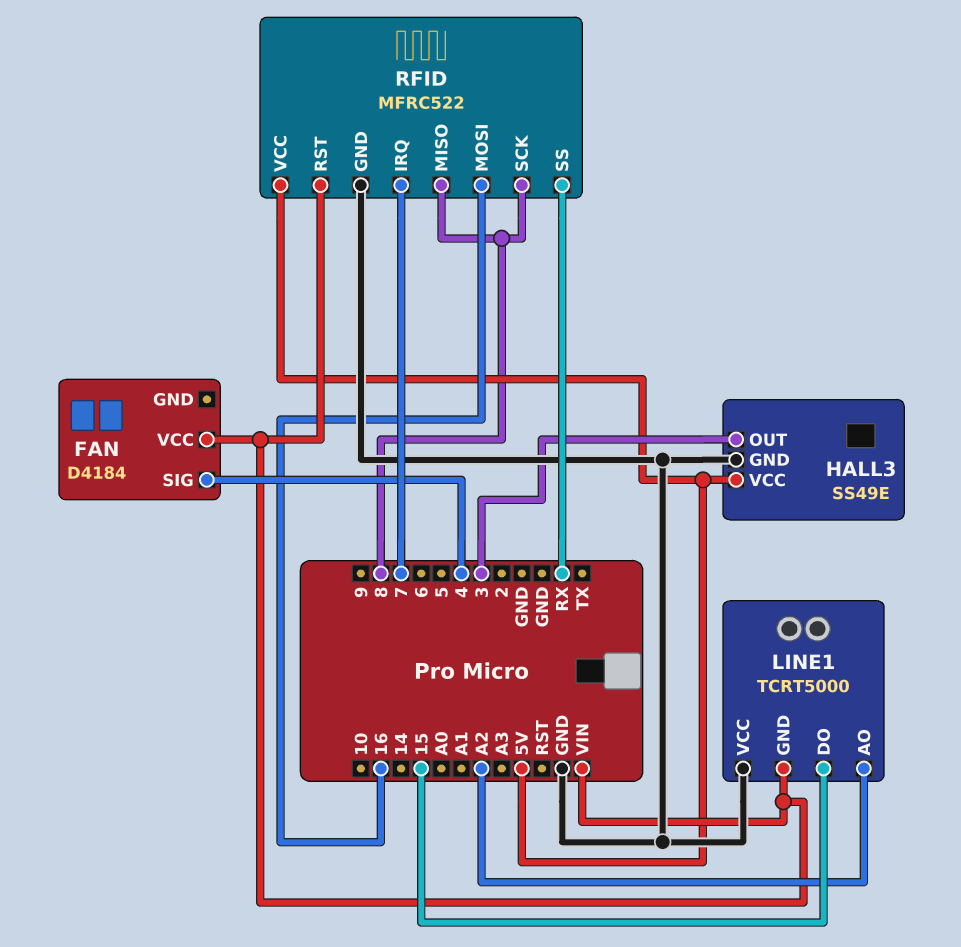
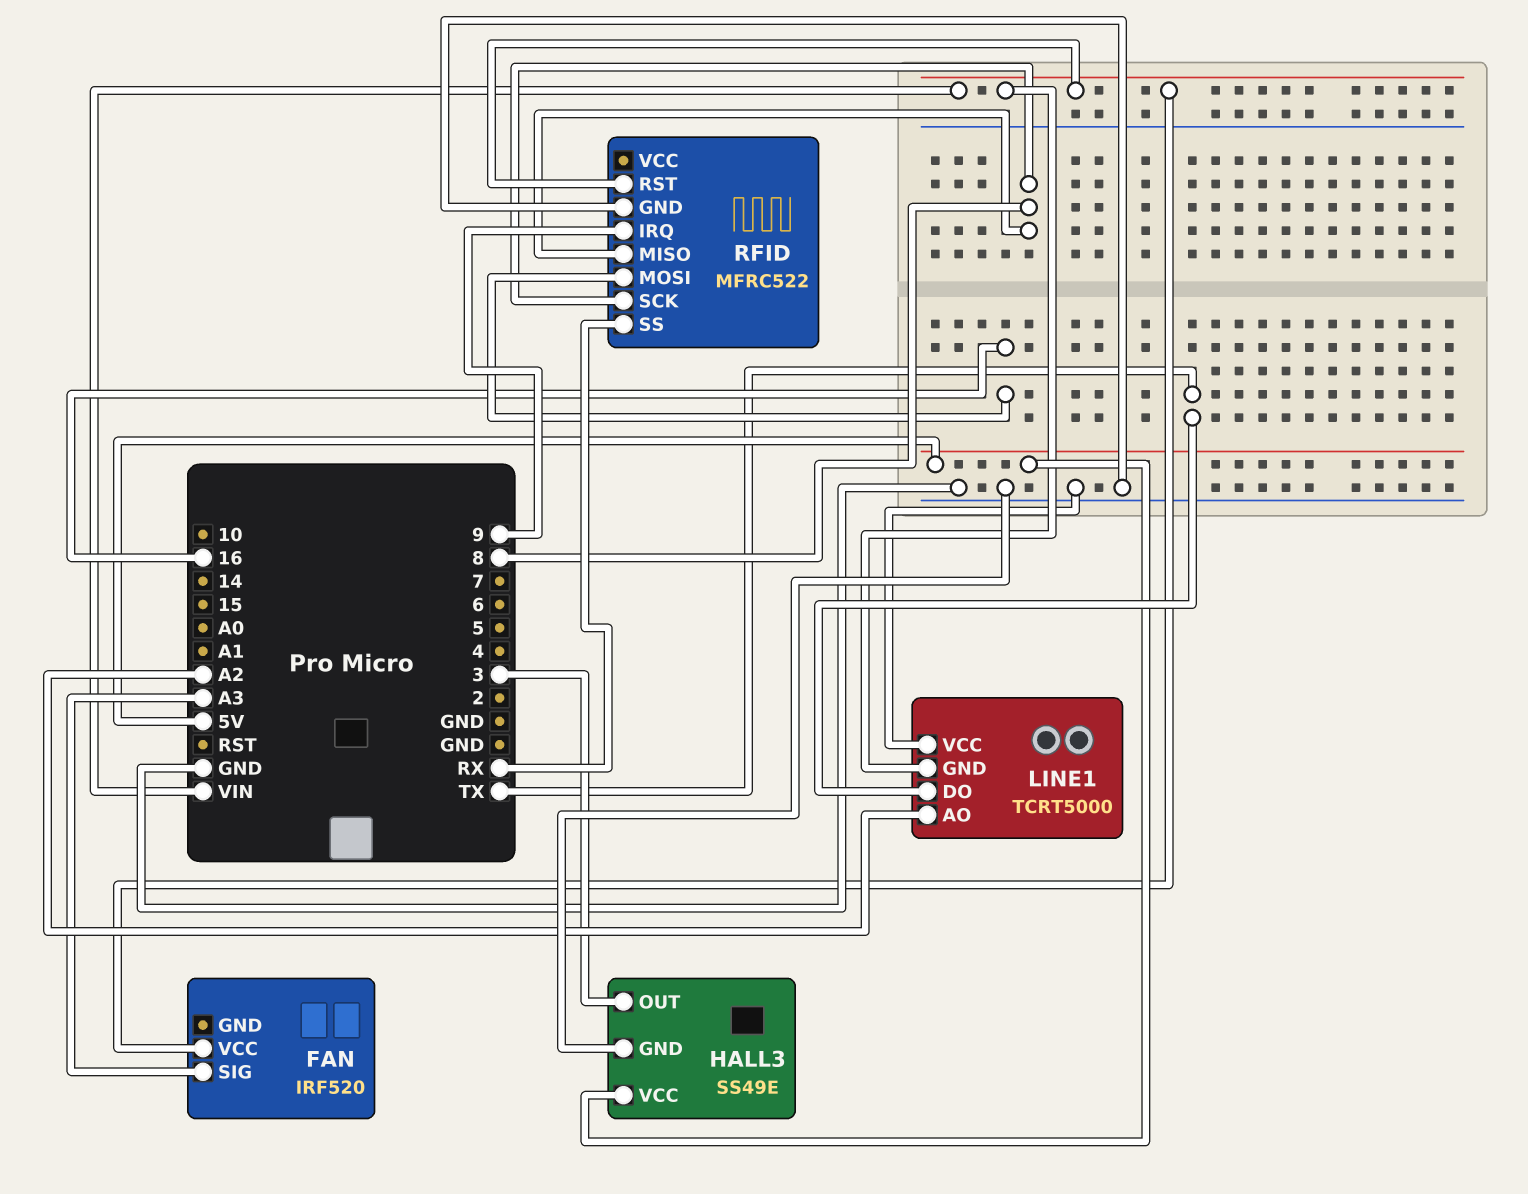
FAN: D4184 -> IRF520
FAN pin SIG: 4 -> A3
LINE1 pin DO: 15 -> TX
RFID pin IRQ: 7 -> 9
RFID pin VCC: 5V -> none

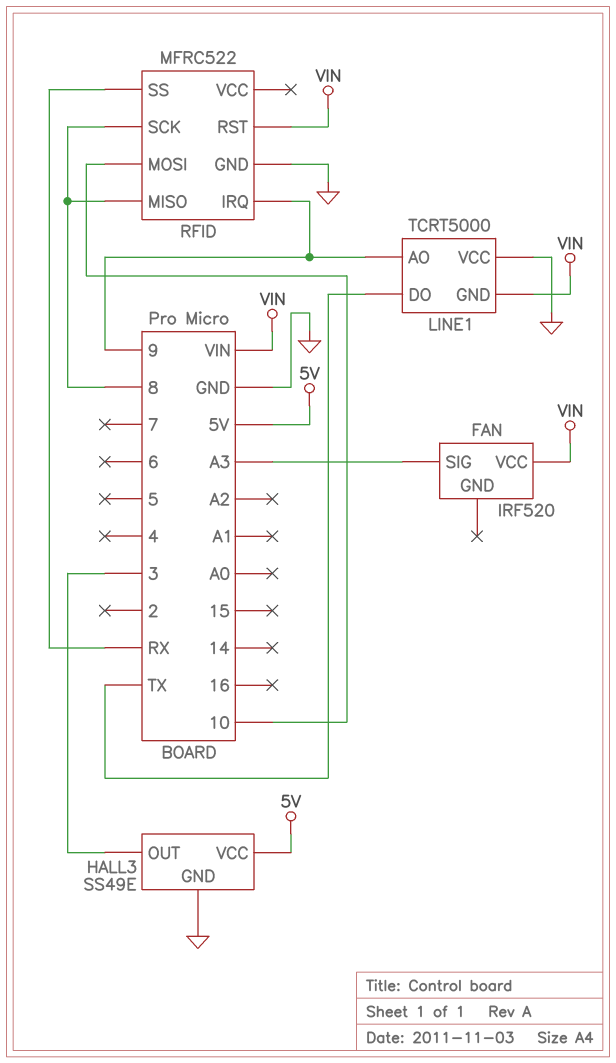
LINE1 pin AO: A2 -> 9
RFID pin MOSI: 16 -> 10

